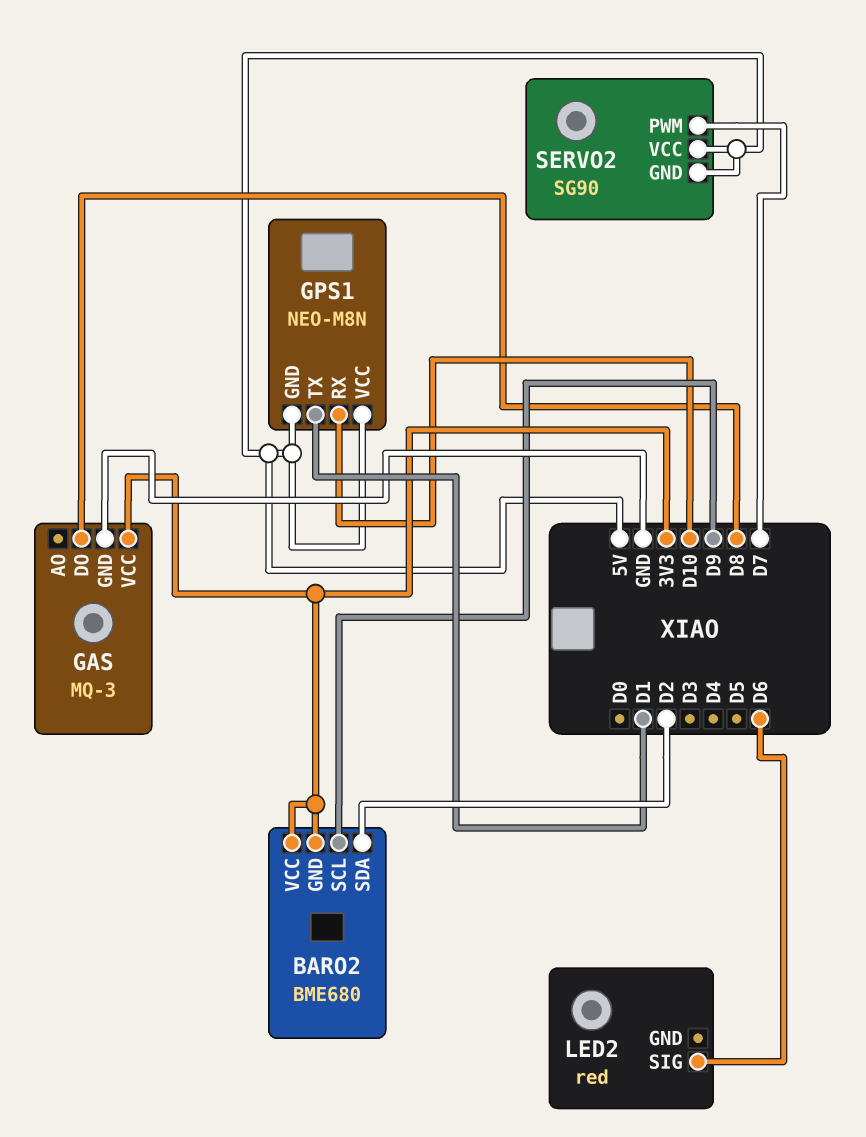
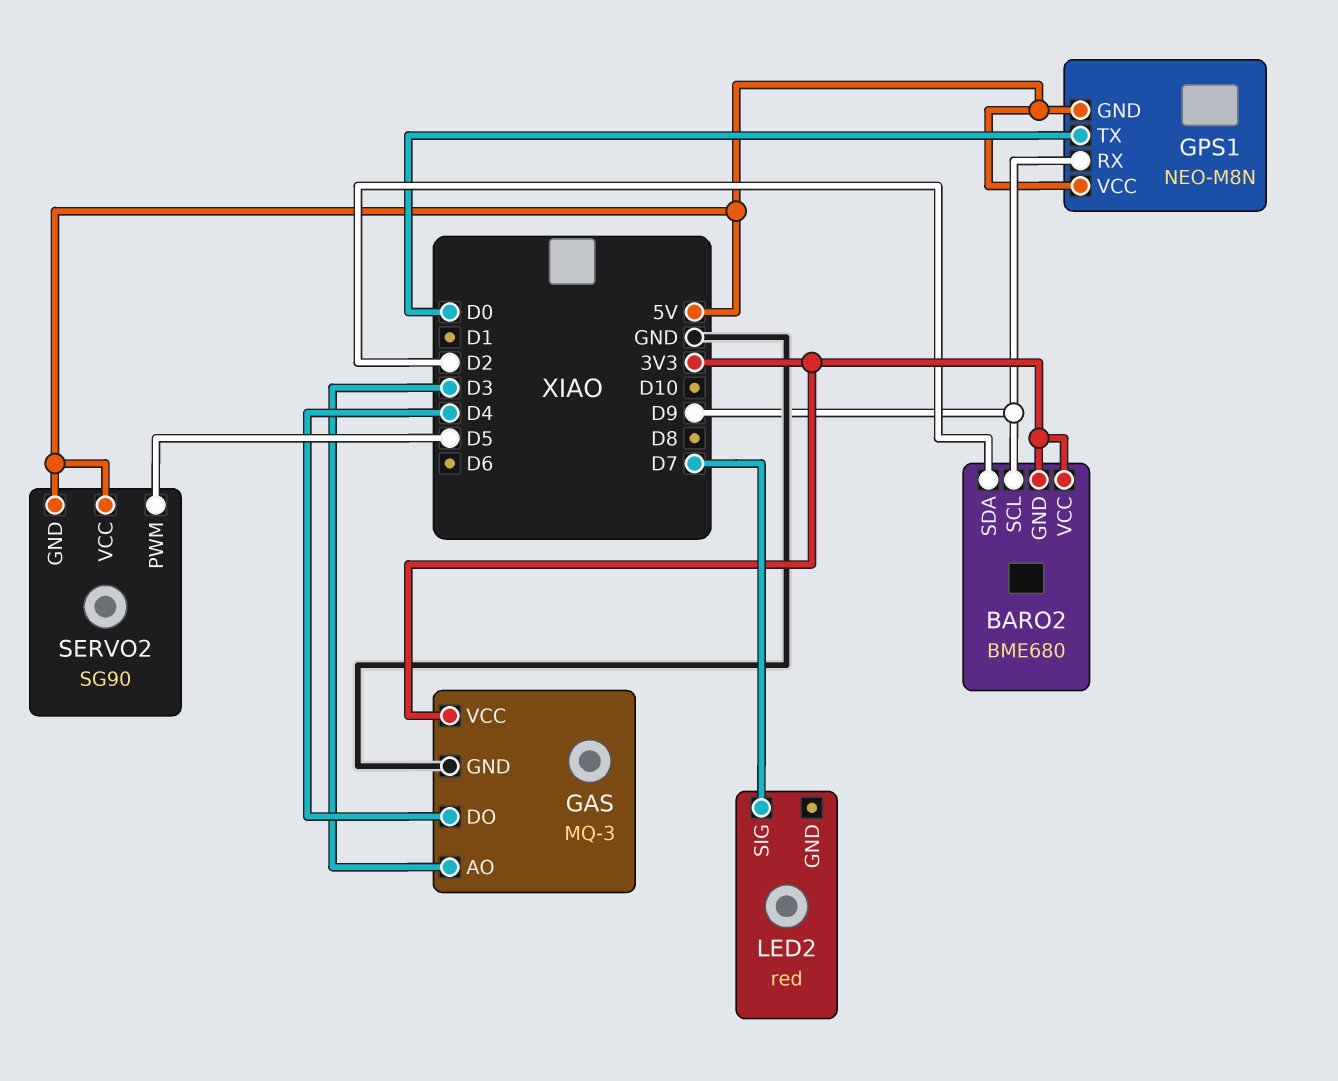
GAS pin AO: none -> D3
GAS pin DO: D8 -> D4
GPS1 pin RX: D10 -> D9
GPS1 pin TX: D1 -> D0
LED2 pin SIG: D6 -> D7
SERVO2 pin PWM: D7 -> D5

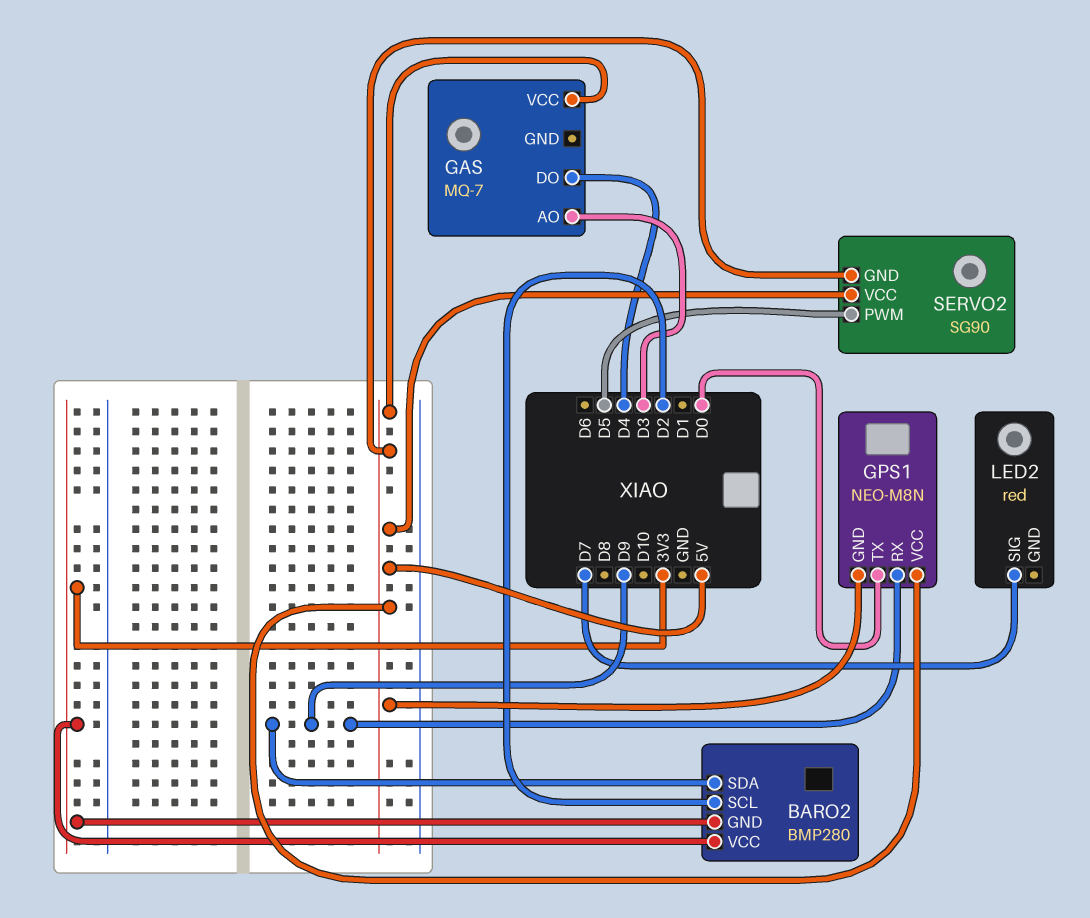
BARO2: BME680 -> BMP280
BARO2 pin SCL: D9 -> D2
BARO2 pin SDA: D2 -> D9
GAS: MQ-3 -> MQ-7
GAS pin GND: GND -> none
GAS pin VCC: 3V3 -> 5V

